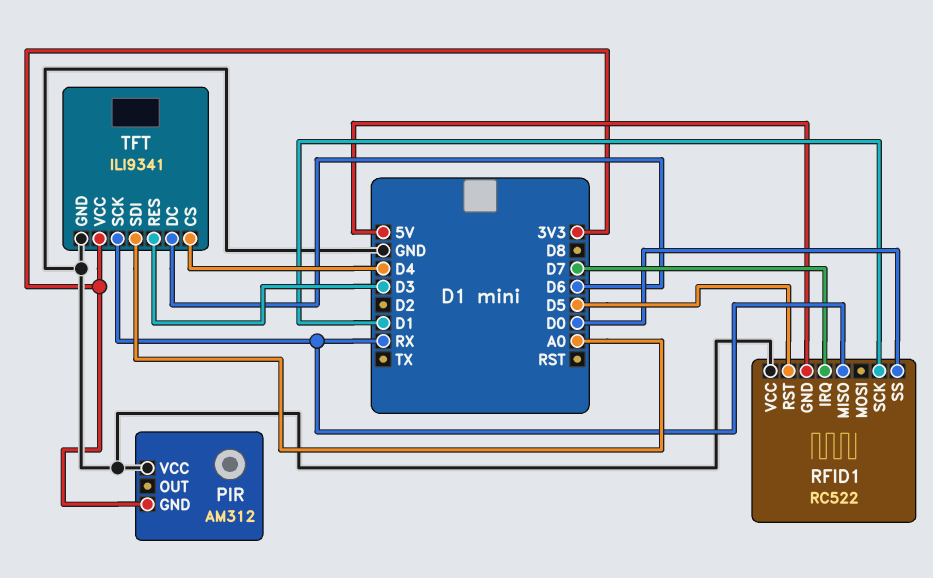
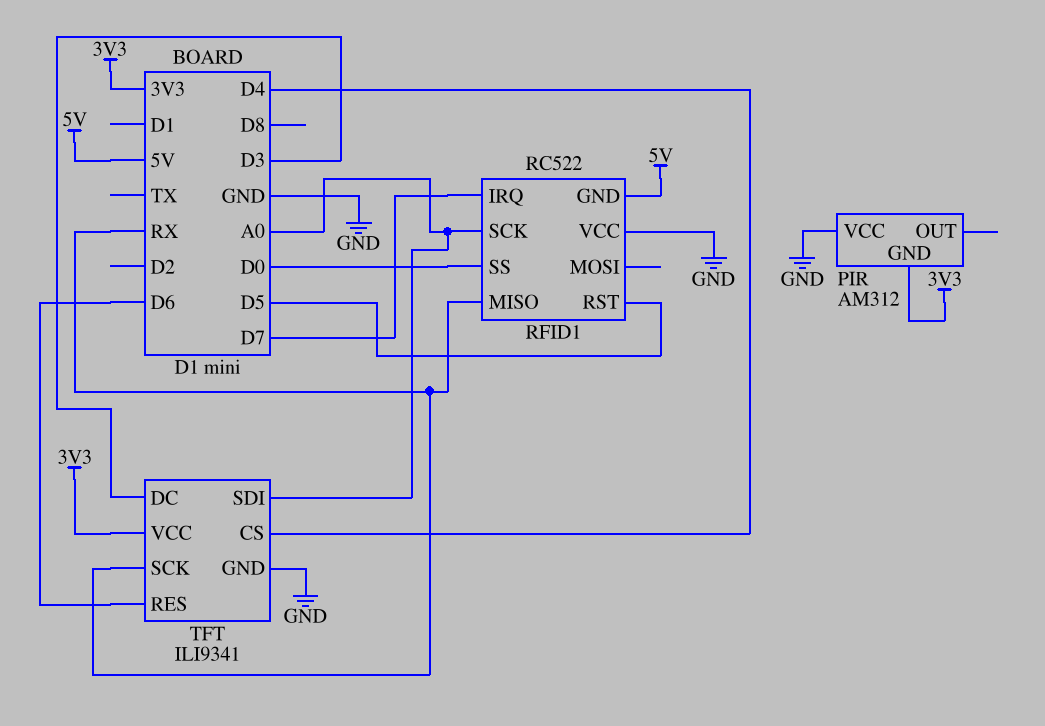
RFID1 pin SCK: D1 -> A0
TFT pin DC: D6 -> D3
TFT pin RES: D3 -> D6

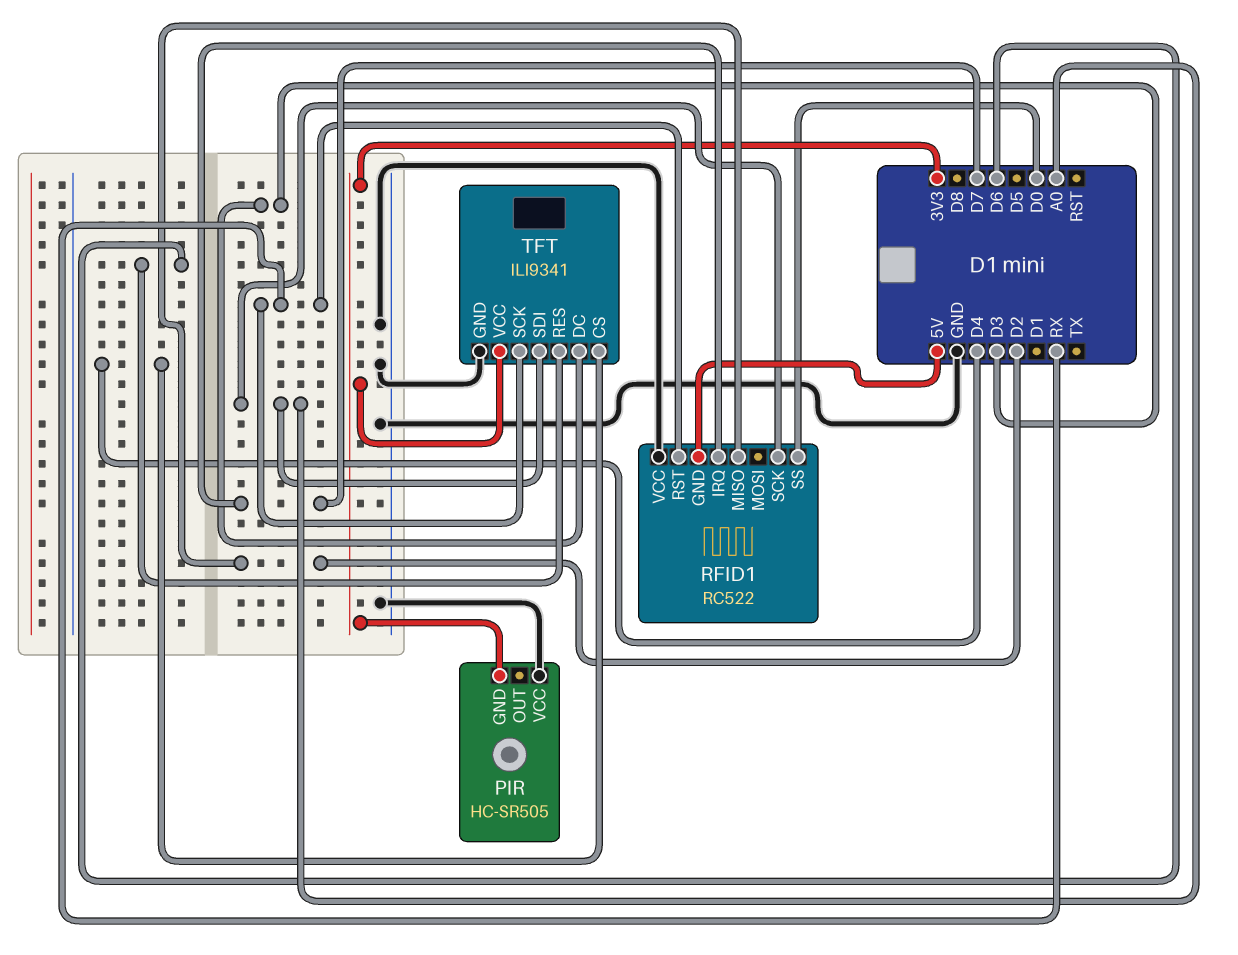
PIR: AM312 -> HC-SR505
RFID1 pin MISO: RX -> D2
RFID1 pin RST: D5 -> RX

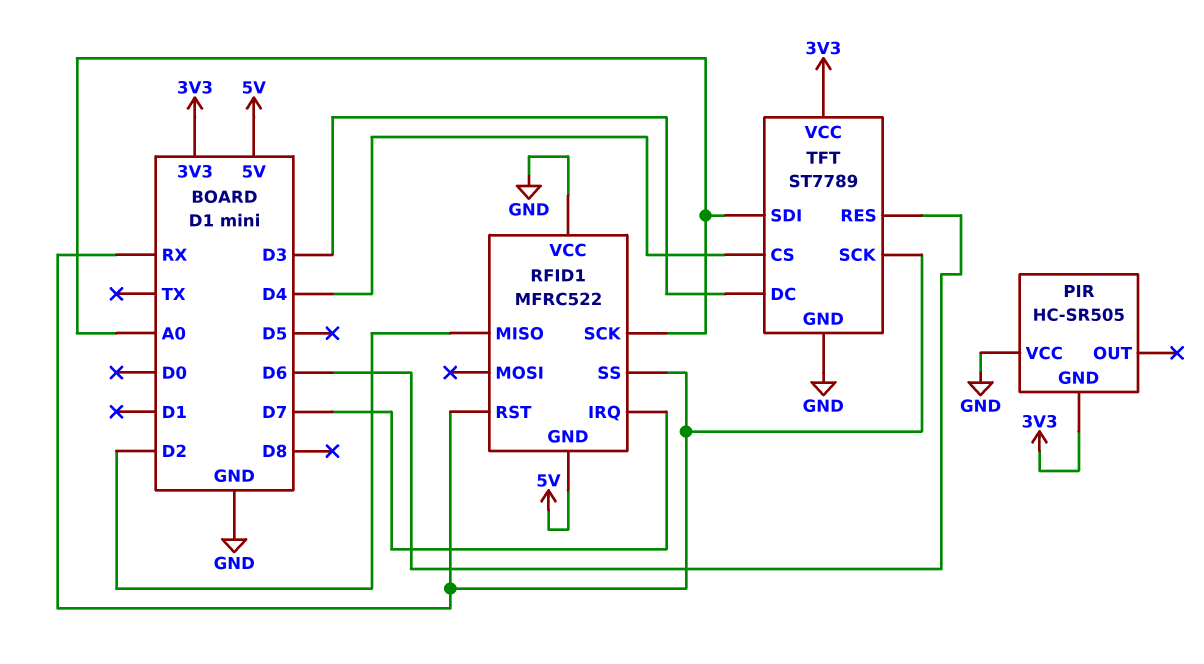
RFID1: RC522 -> MFRC522
RFID1 pin SS: D0 -> RX
TFT: ILI9341 -> ST7789

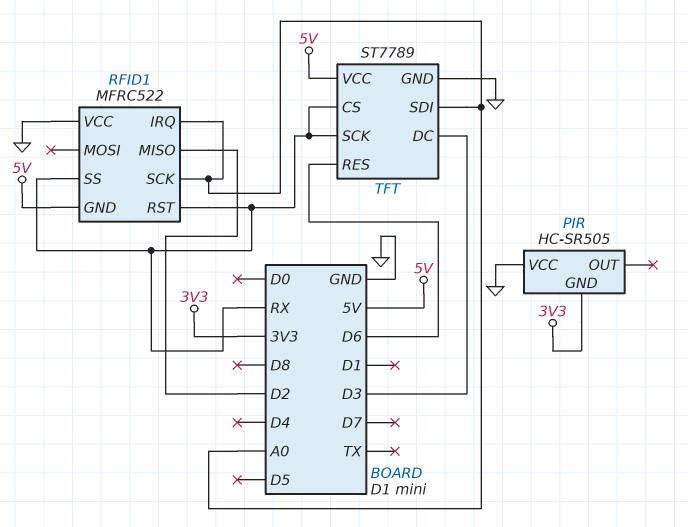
RFID1 pin IRQ: D7 -> A0
TFT pin CS: D4 -> RX
TFT pin VCC: 3V3 -> 5V

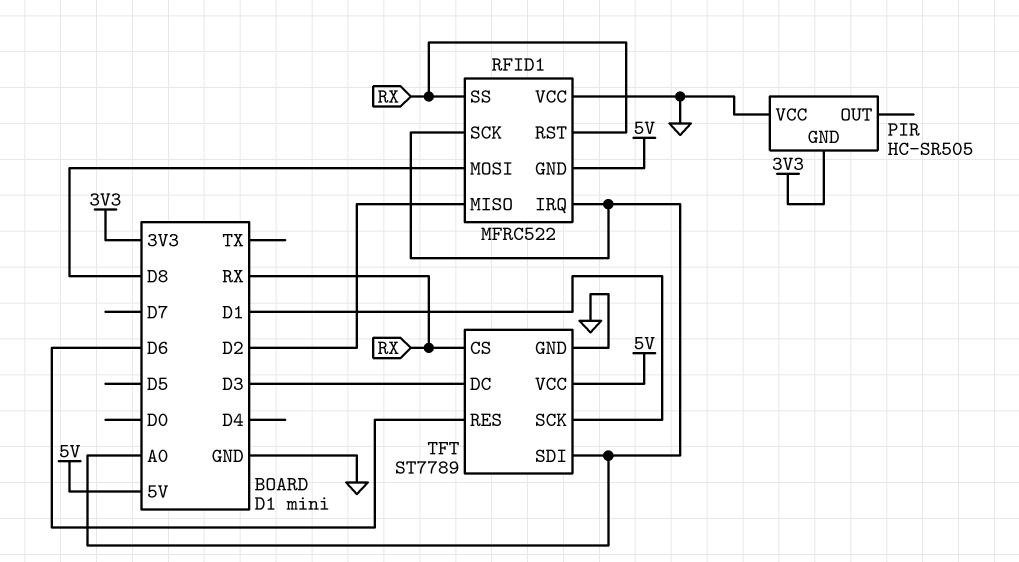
RFID1 pin MOSI: none -> D8
TFT pin SCK: RX -> D1

